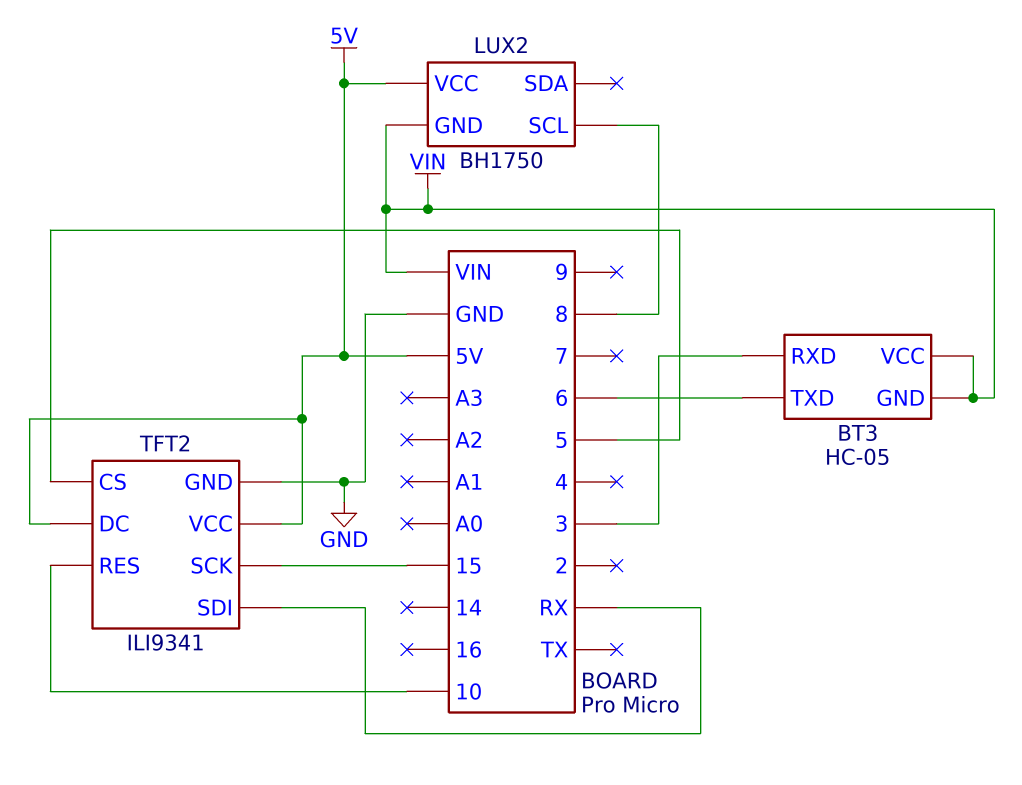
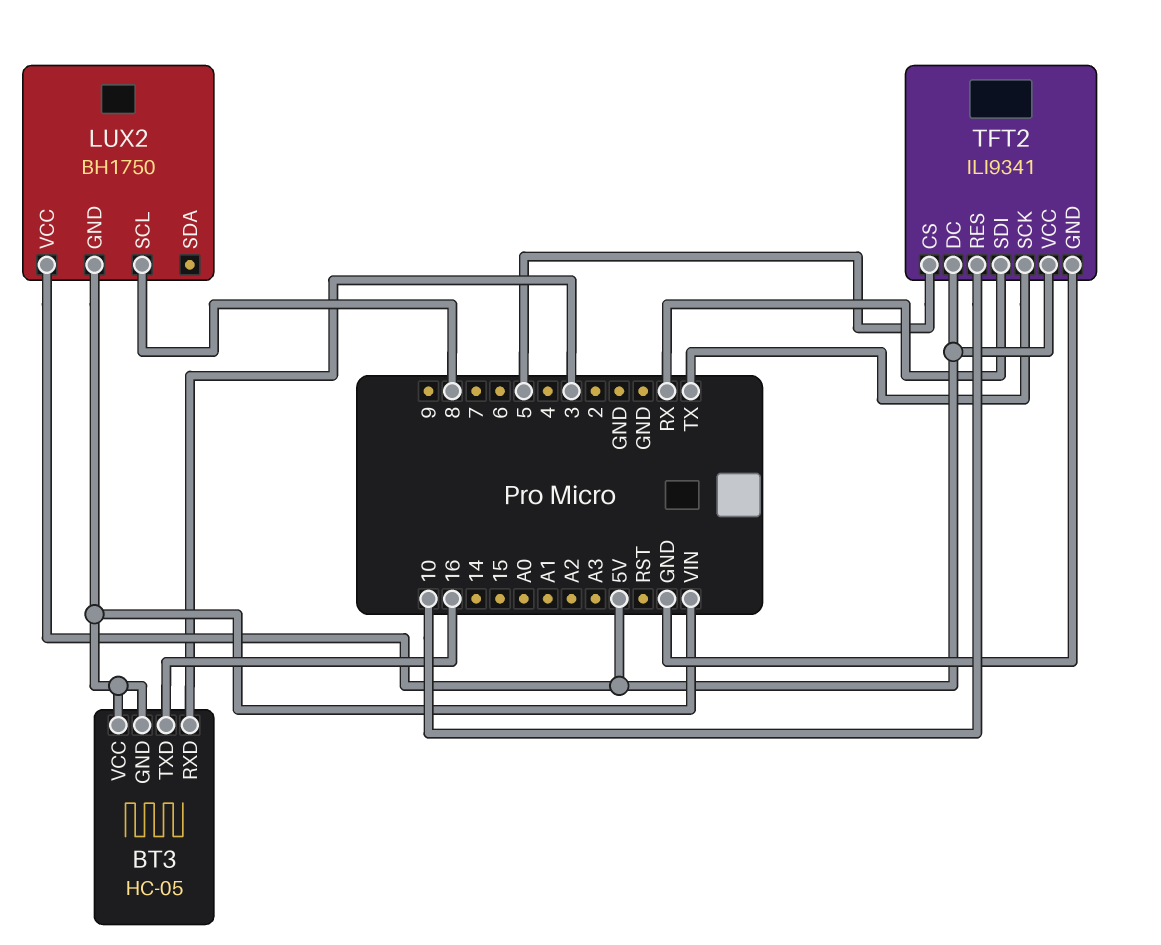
BT3 pin TXD: 6 -> 16
TFT2 pin SCK: 15 -> TX

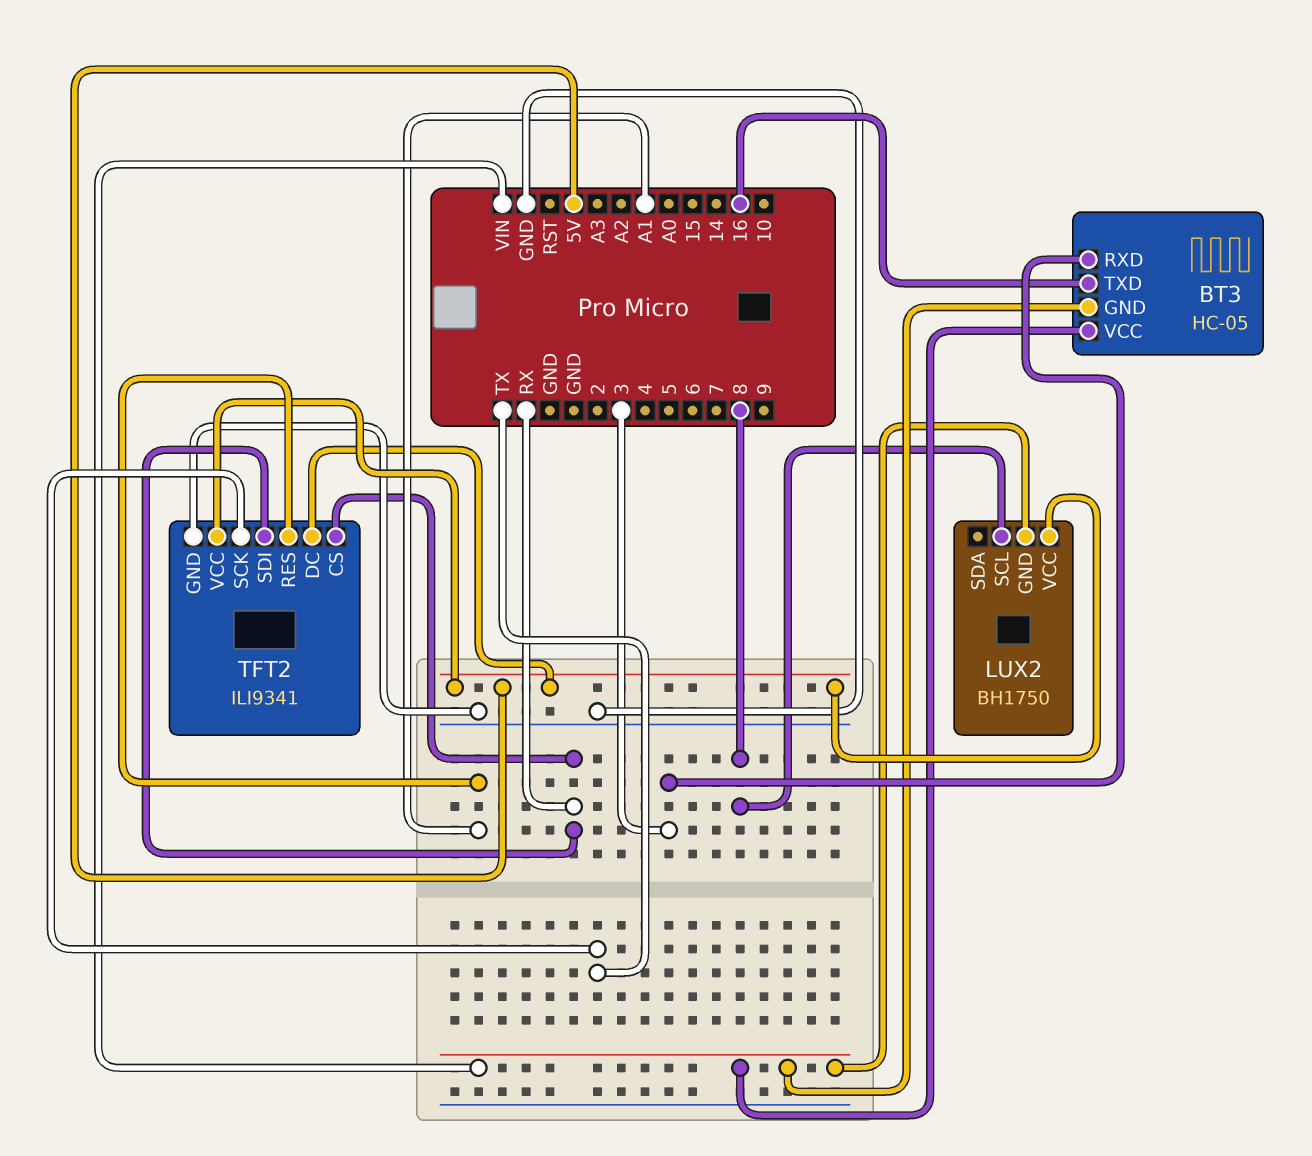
TFT2 pin CS: 5 -> RX
TFT2 pin RES: 10 -> A1

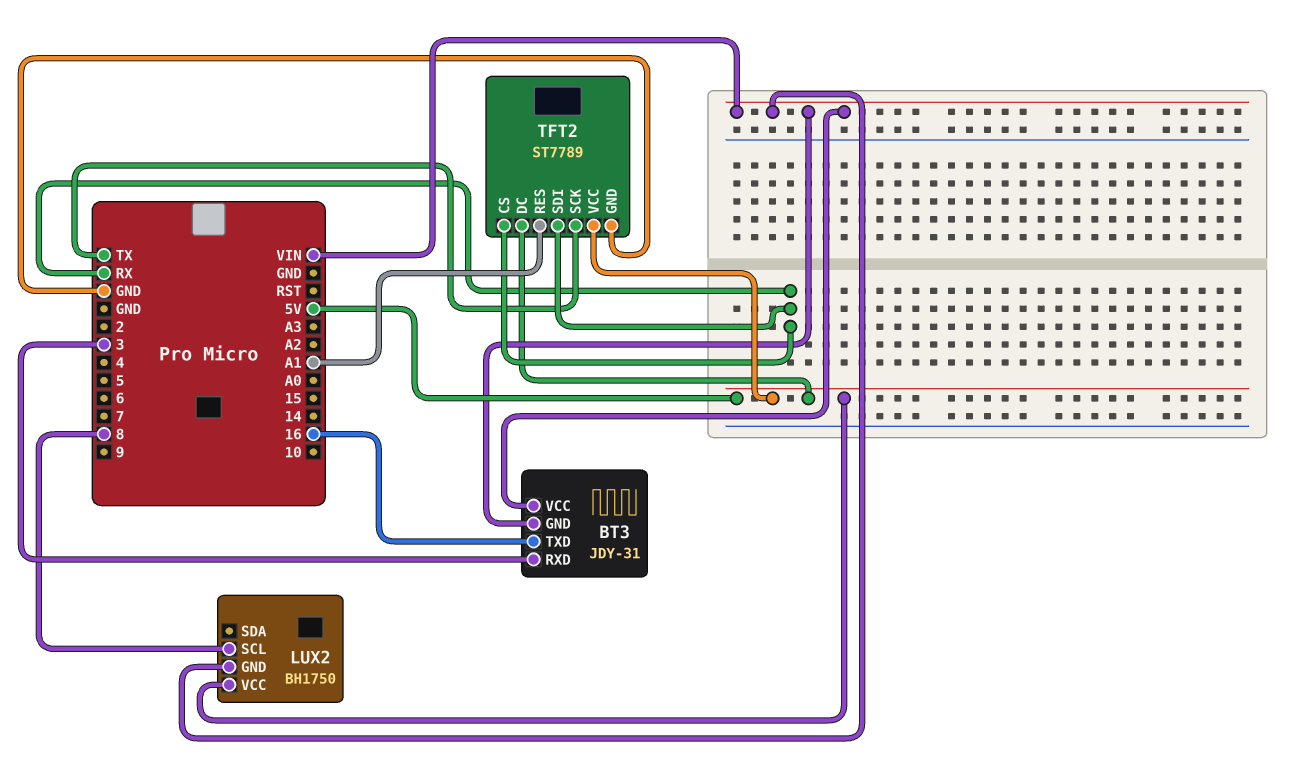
BT3: HC-05 -> JDY-31
TFT2: ILI9341 -> ST7789

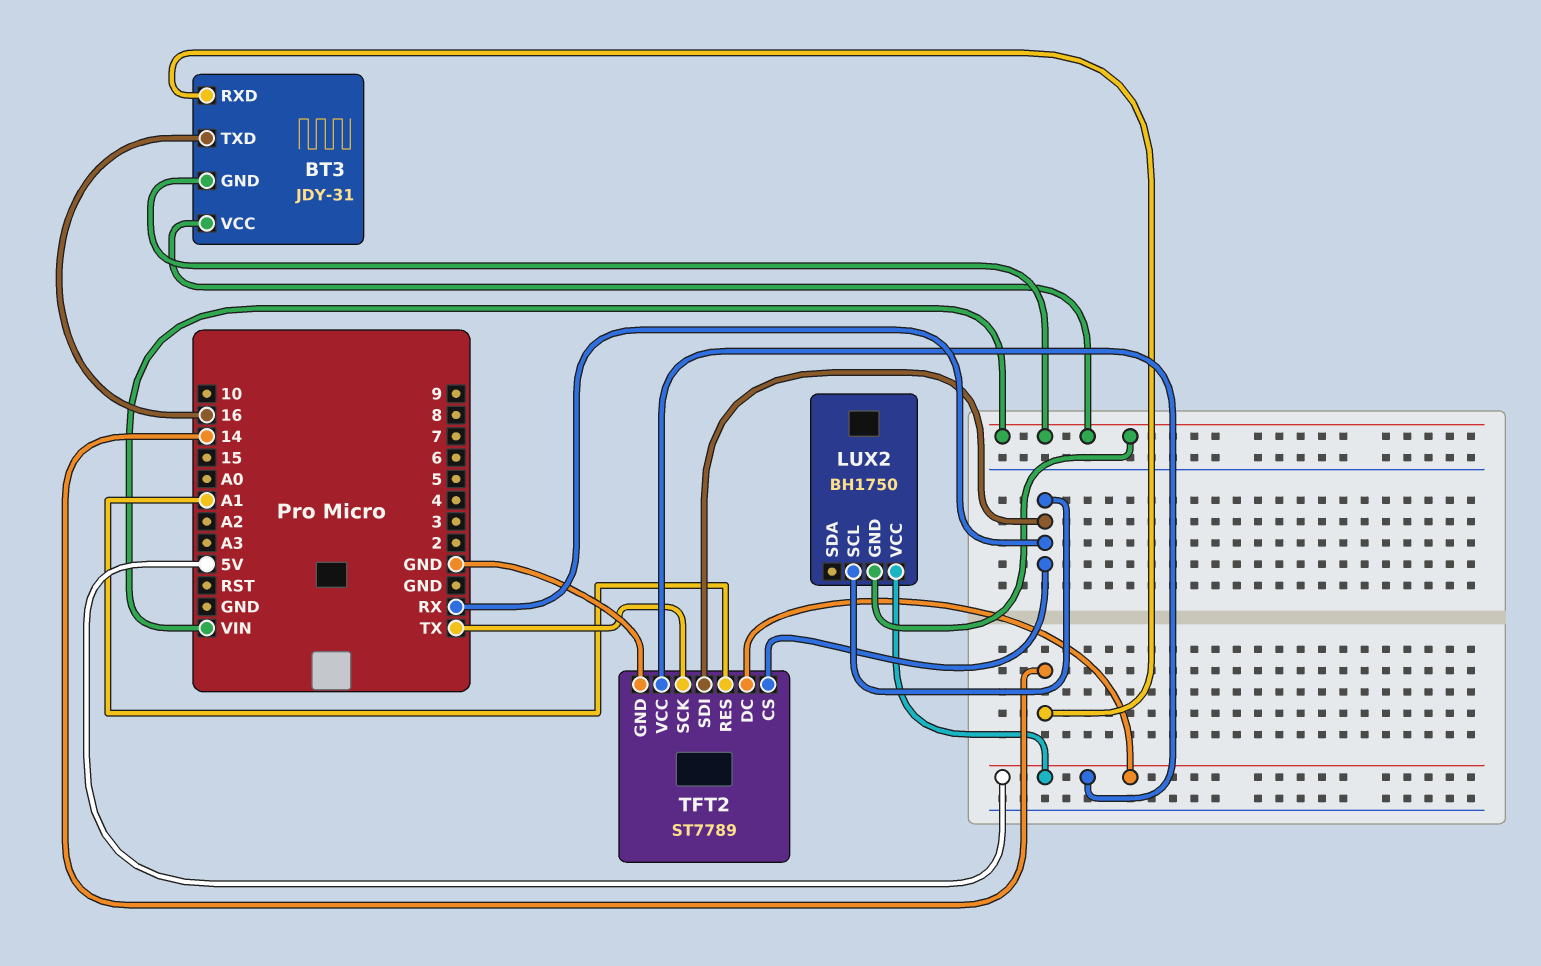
BT3 pin RXD: 3 -> 14
LUX2 pin SCL: 8 -> RX

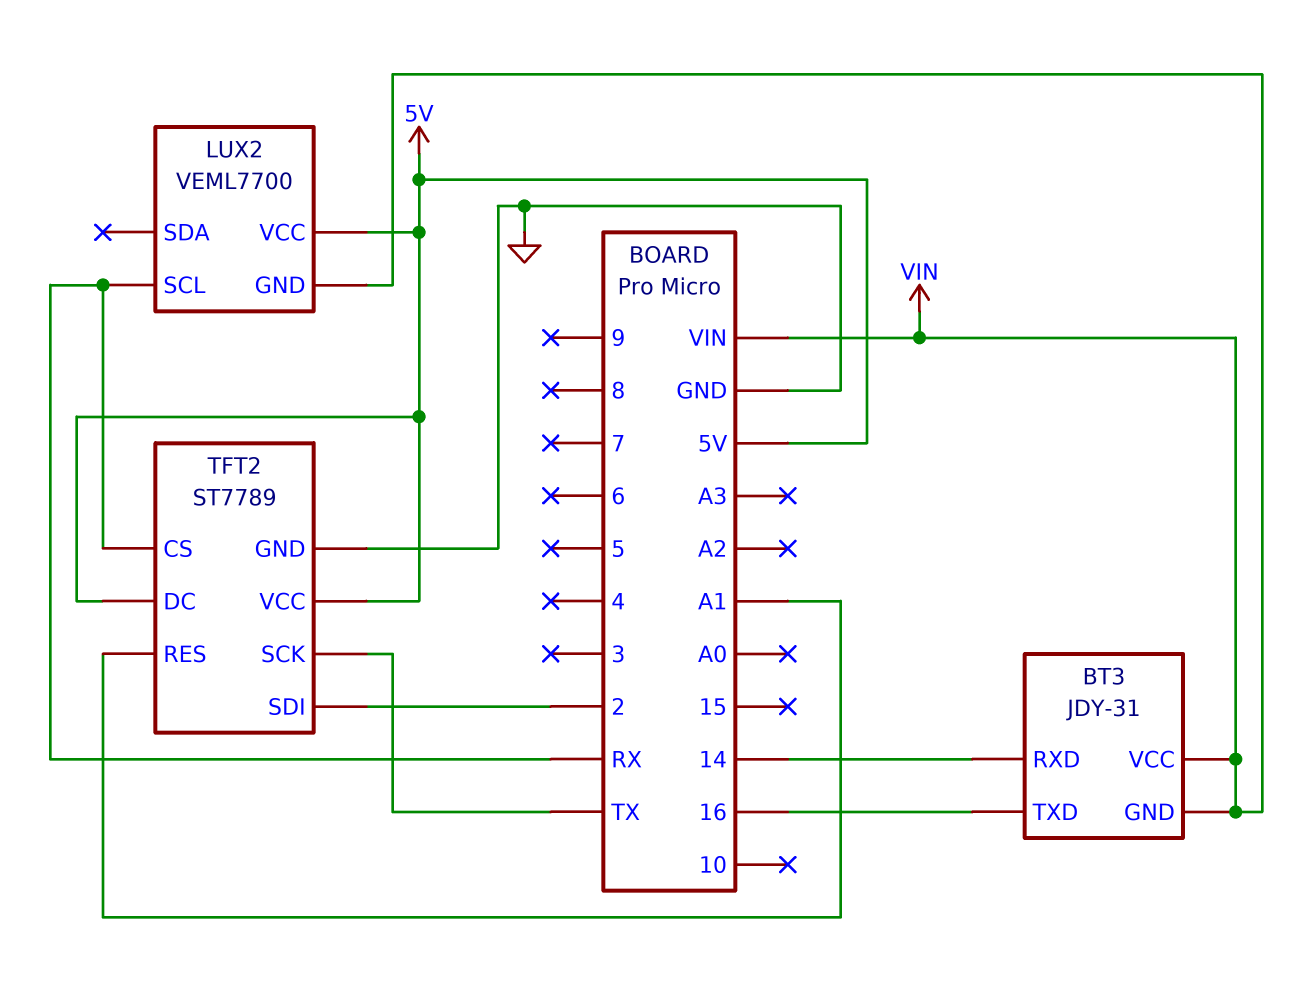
LUX2: BH1750 -> VEML7700
TFT2 pin SDI: RX -> 2

